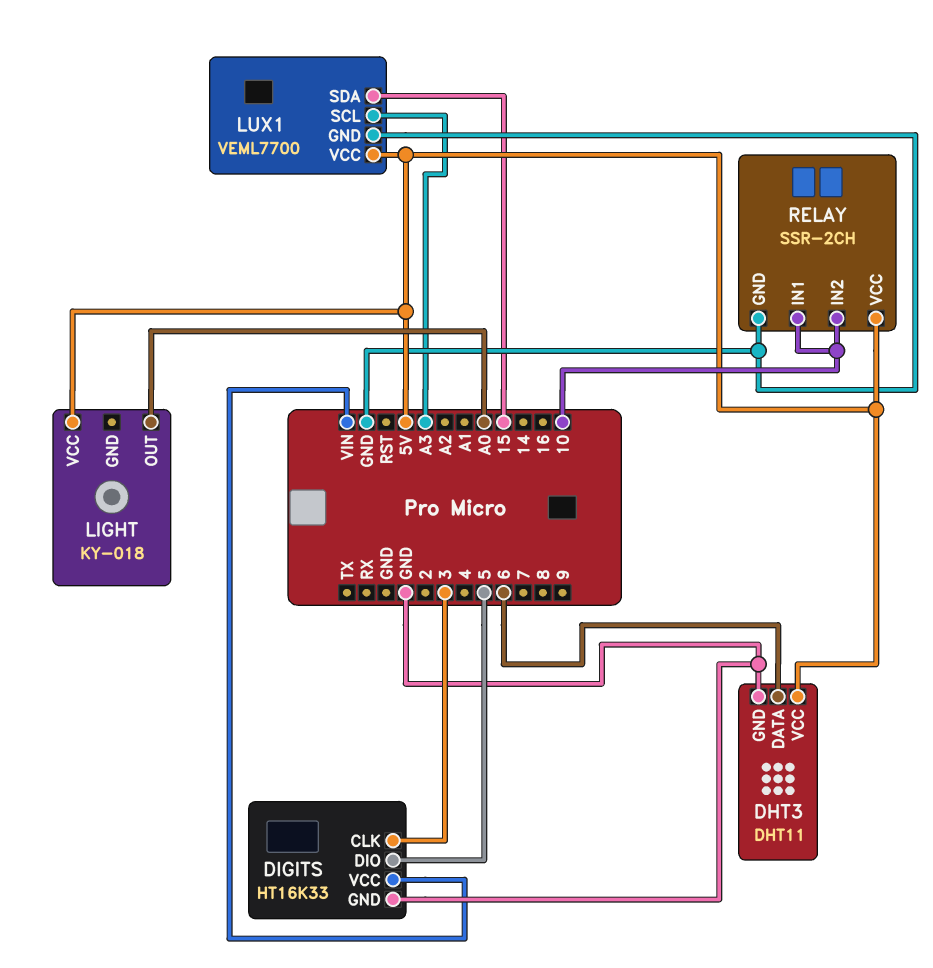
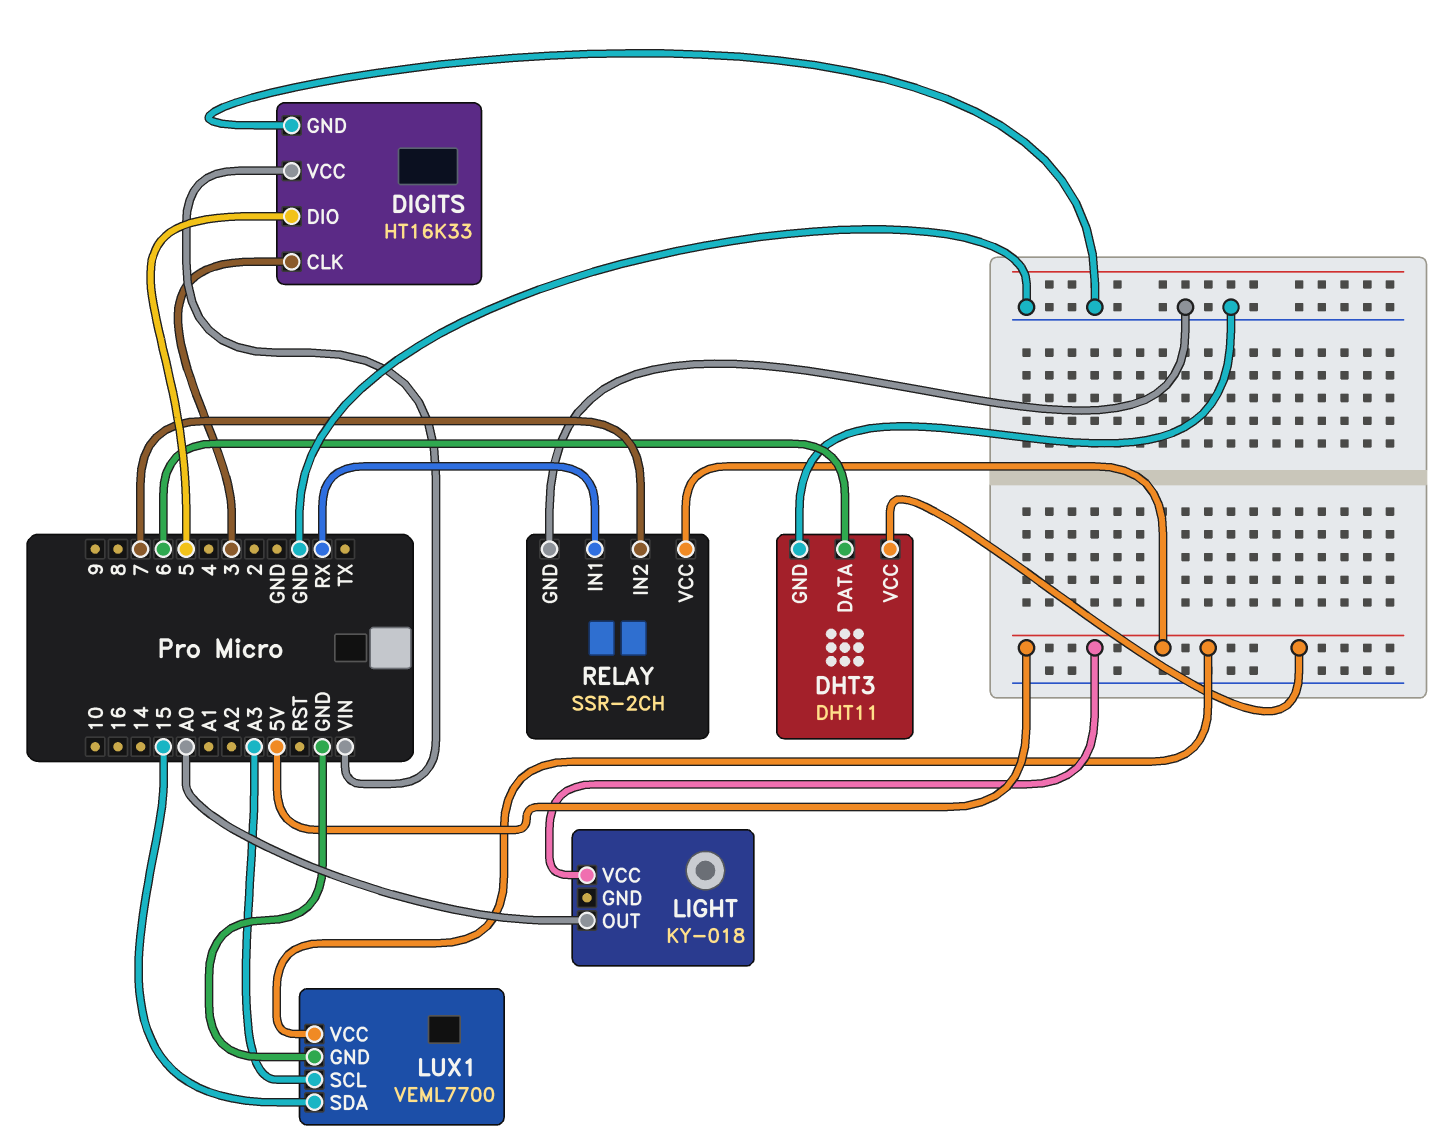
RELAY pin IN1: 10 -> RX
RELAY pin IN2: 10 -> 7

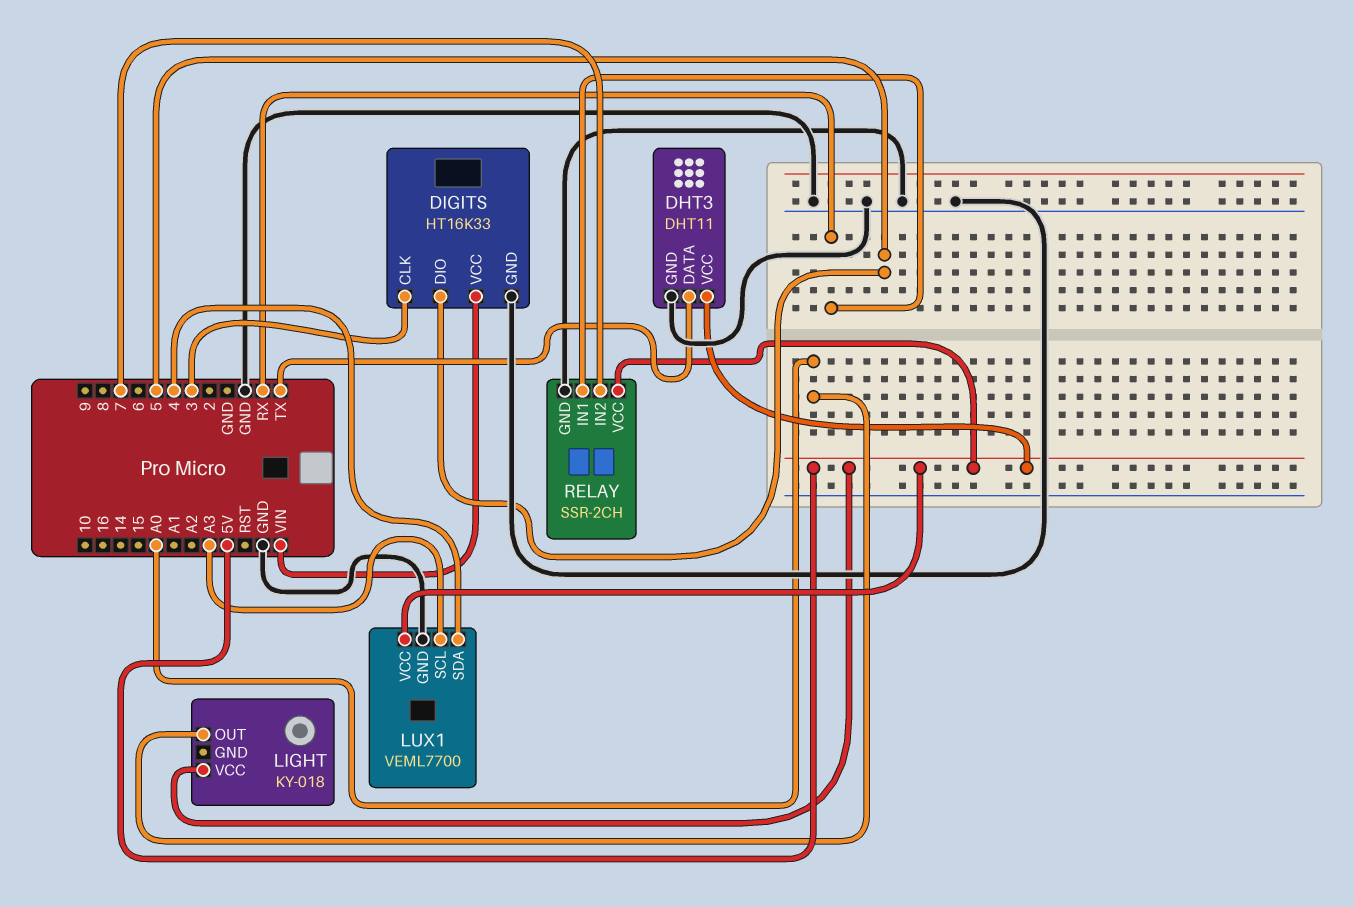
DHT3 pin DATA: 6 -> TX
LUX1 pin SDA: 15 -> 4

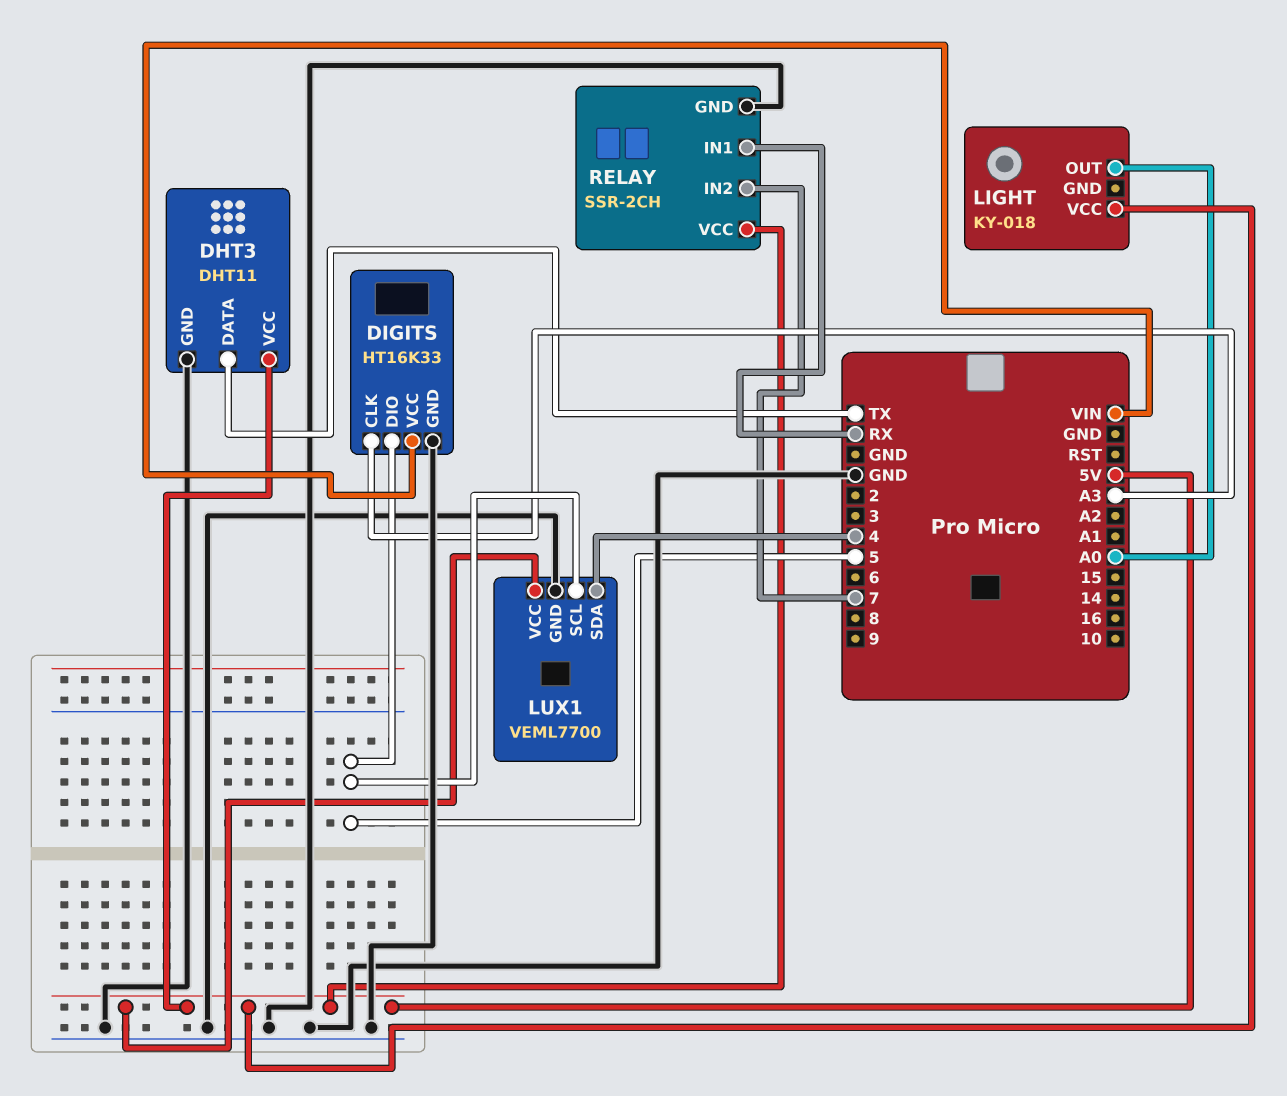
DIGITS pin CLK: 3 -> A3
LUX1 pin SCL: A3 -> 5

